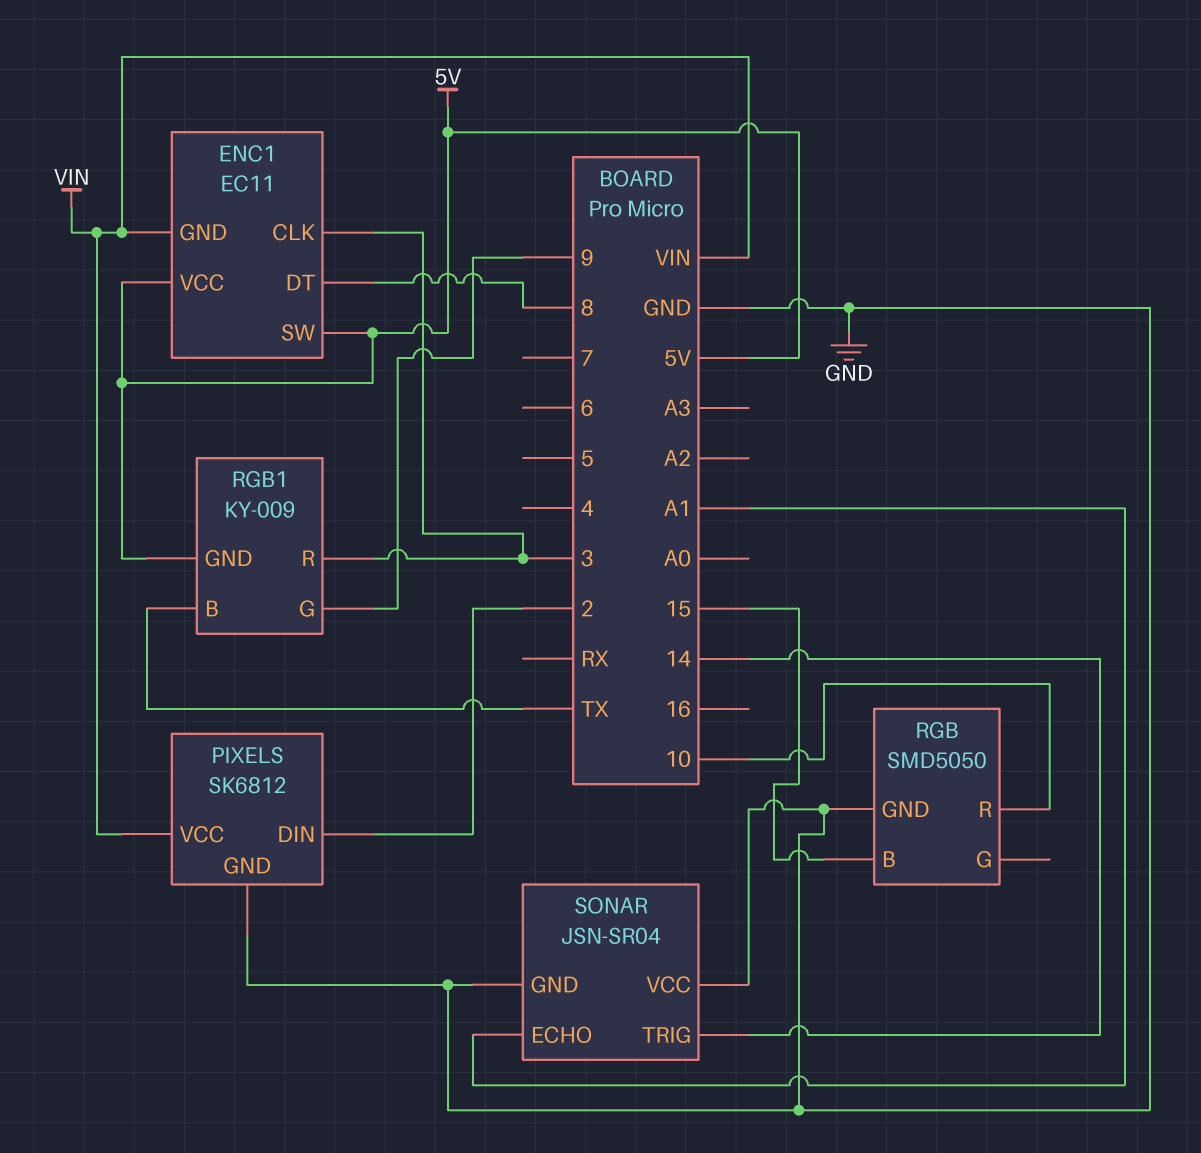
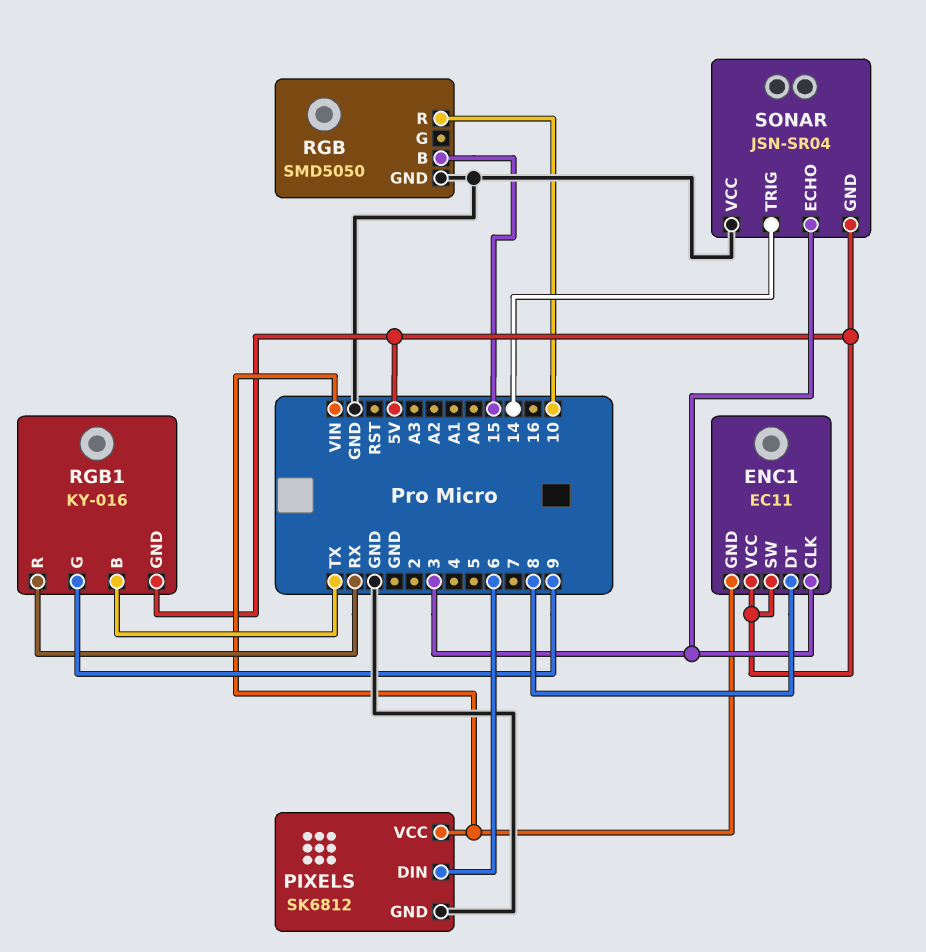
PIXELS pin DIN: 2 -> 6
RGB1: KY-009 -> KY-016
RGB1 pin R: 3 -> RX
SONAR pin ECHO: A1 -> 3
SONAR pin GND: GND -> 5V

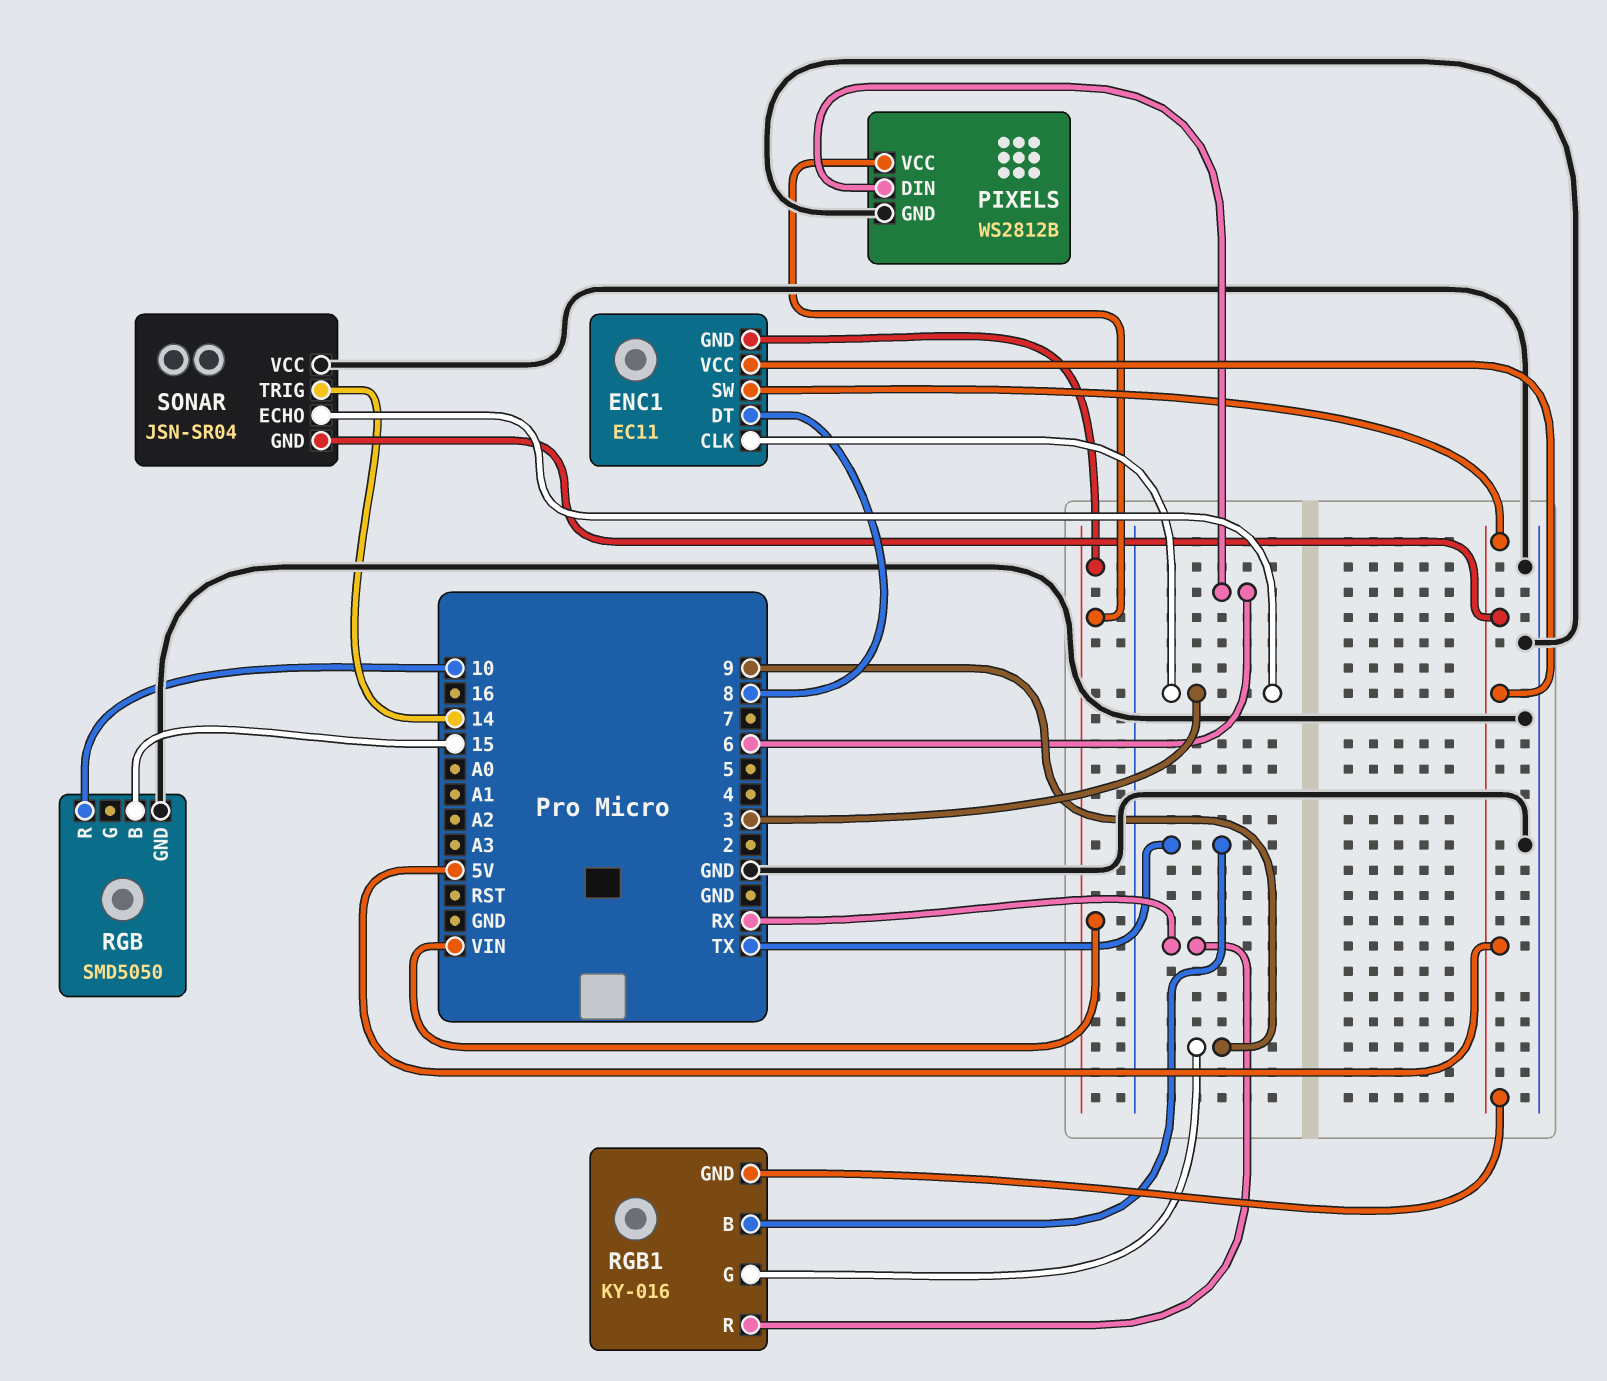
PIXELS: SK6812 -> WS2812B

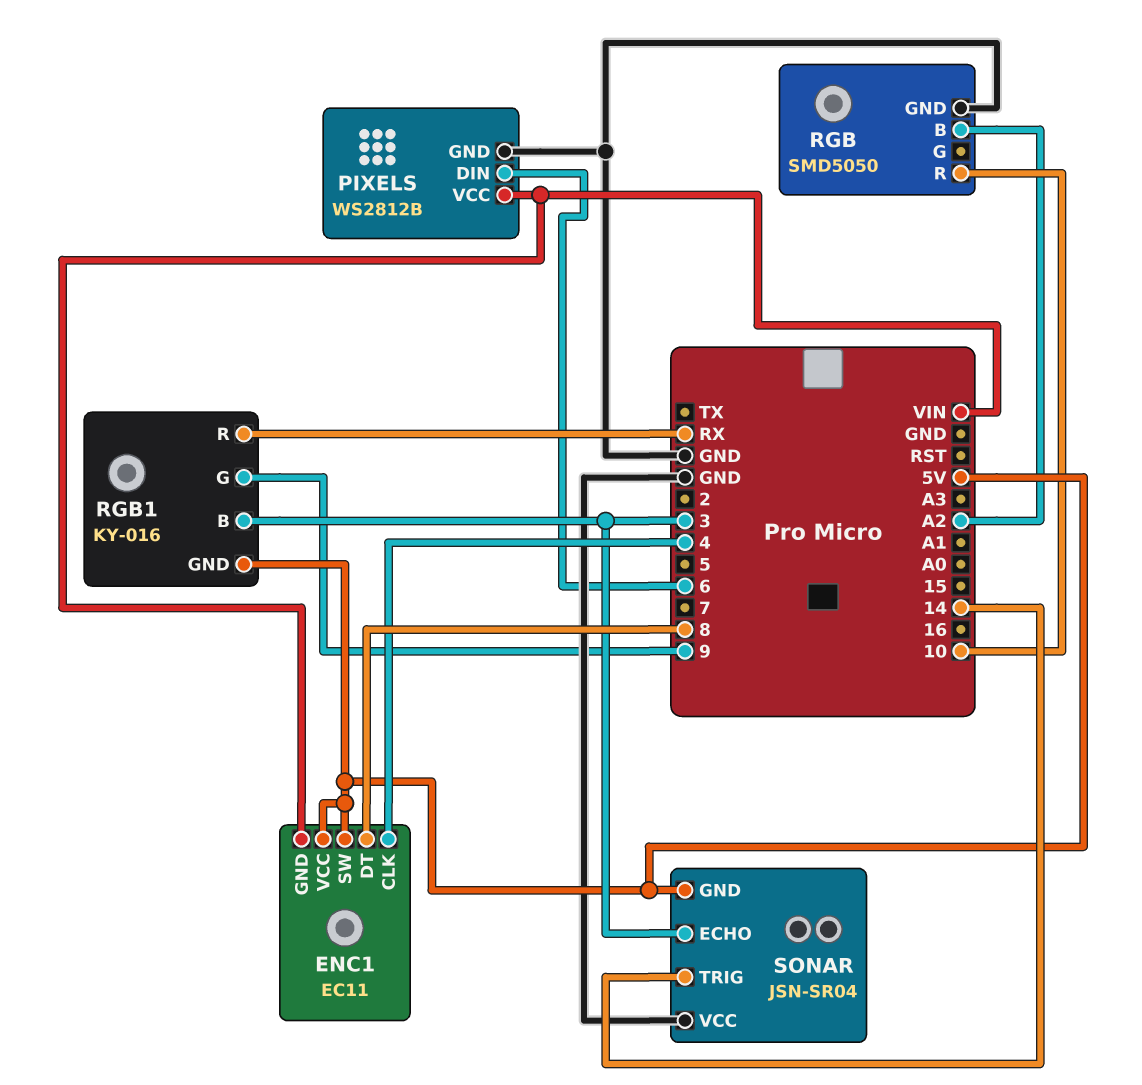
ENC1 pin CLK: 3 -> 4
RGB pin B: 15 -> A2
RGB1 pin B: TX -> 3

